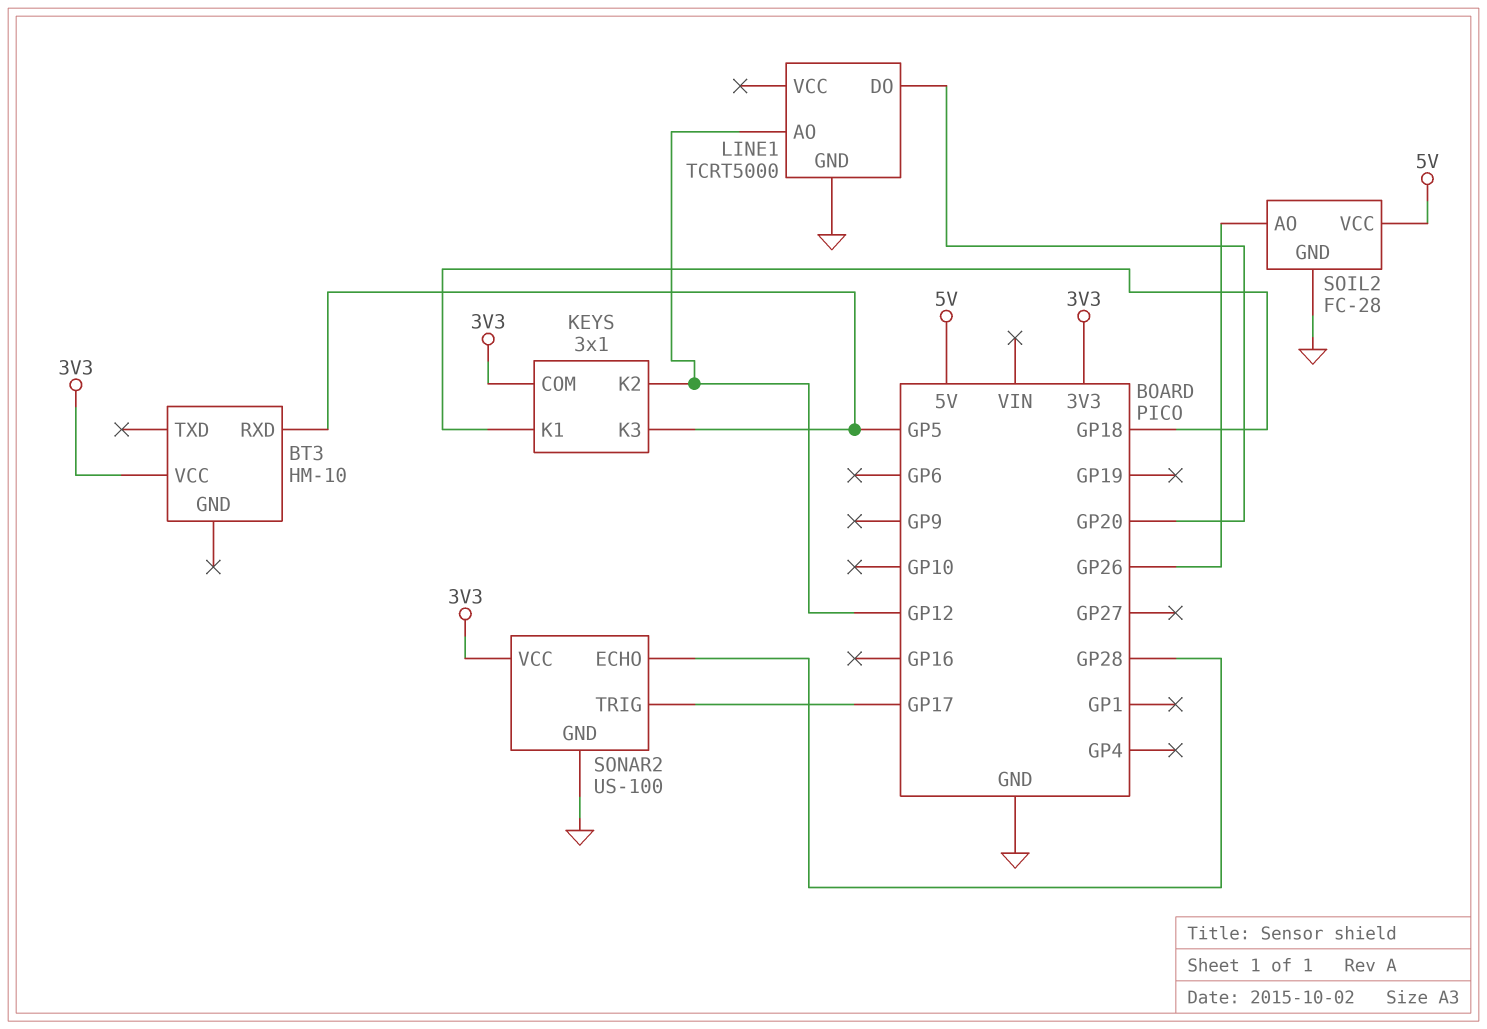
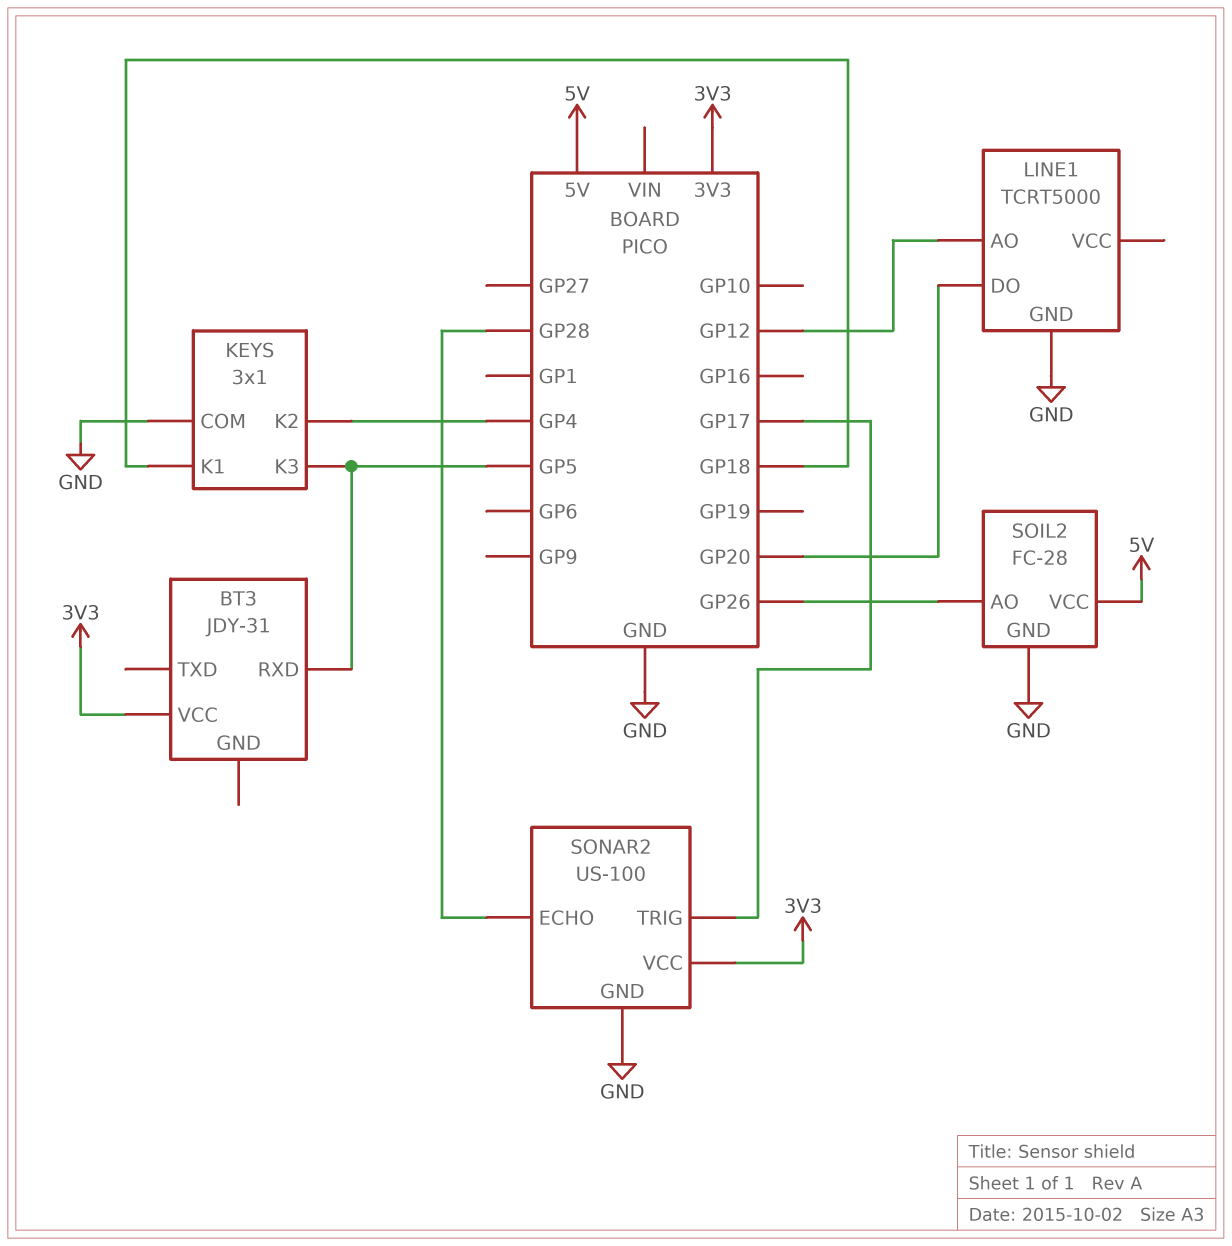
BT3: HM-10 -> JDY-31
KEYS pin COM: 3V3 -> GND
KEYS pin K2: GP12 -> GP4

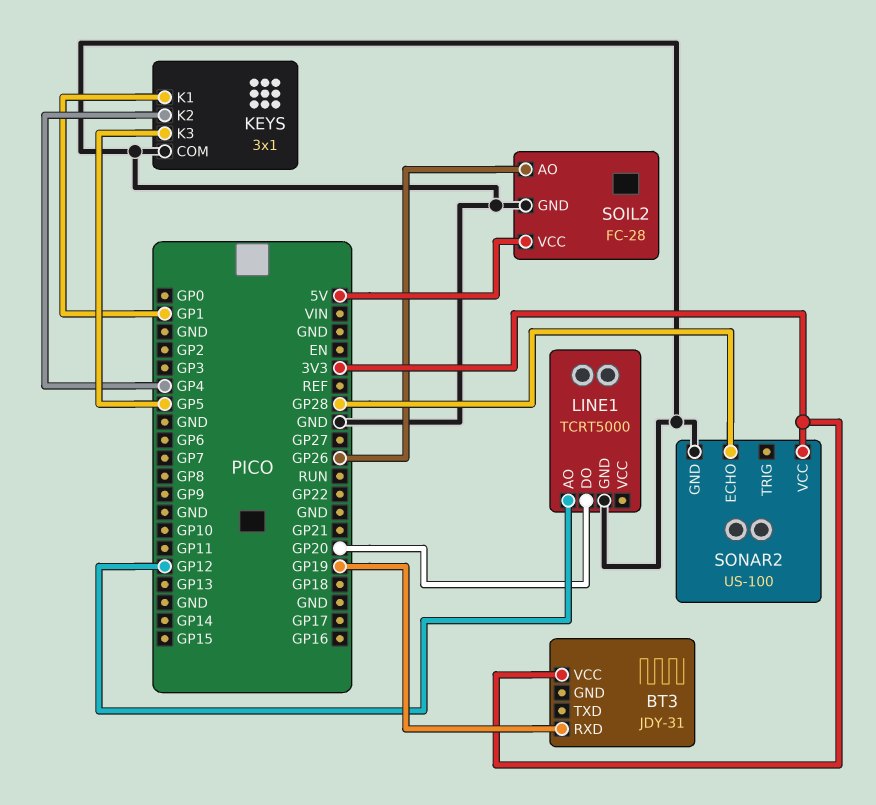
BT3 pin RXD: GP5 -> GP19
KEYS pin K1: GP18 -> GP1
SONAR2 pin TRIG: GP17 -> none

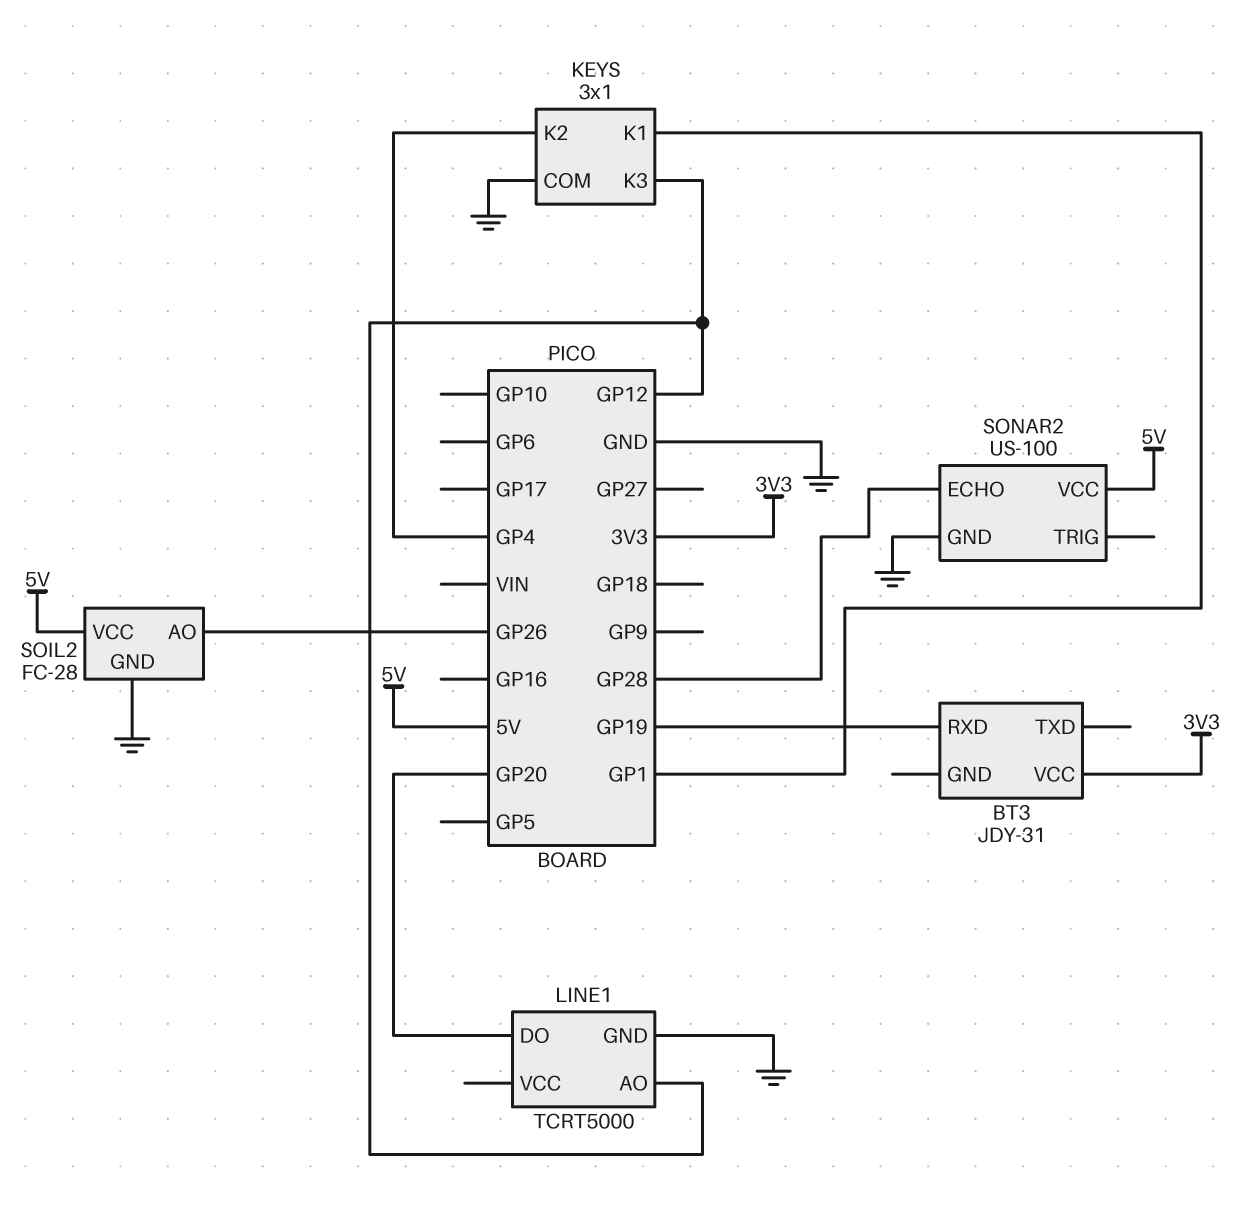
KEYS pin K3: GP5 -> GP12
SONAR2 pin VCC: 3V3 -> 5V

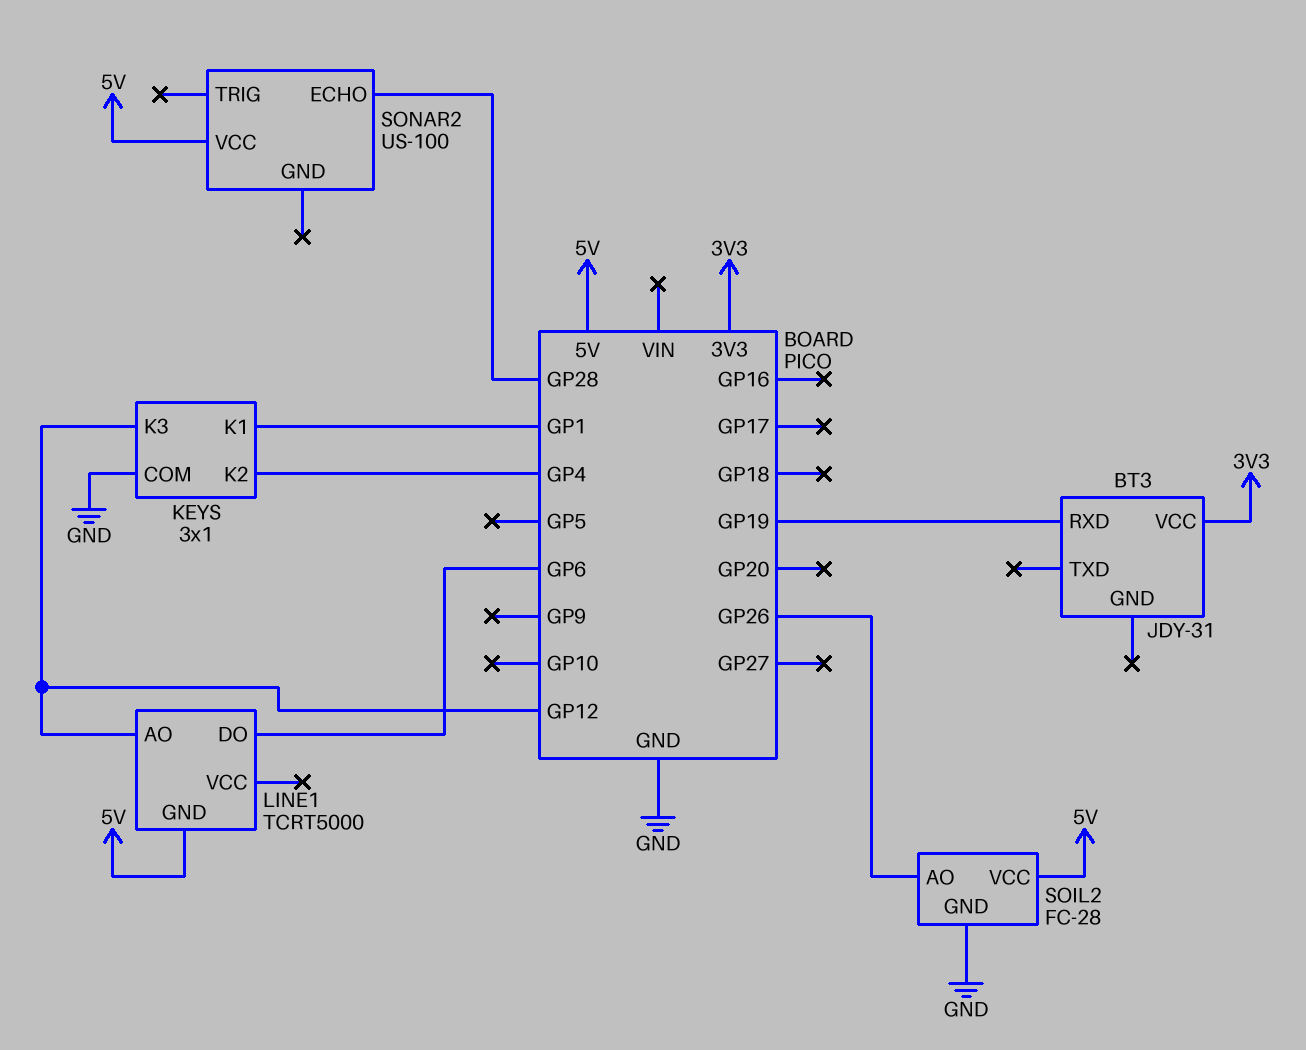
LINE1 pin DO: GP20 -> GP6
LINE1 pin GND: GND -> 5V
SONAR2 pin GND: GND -> none

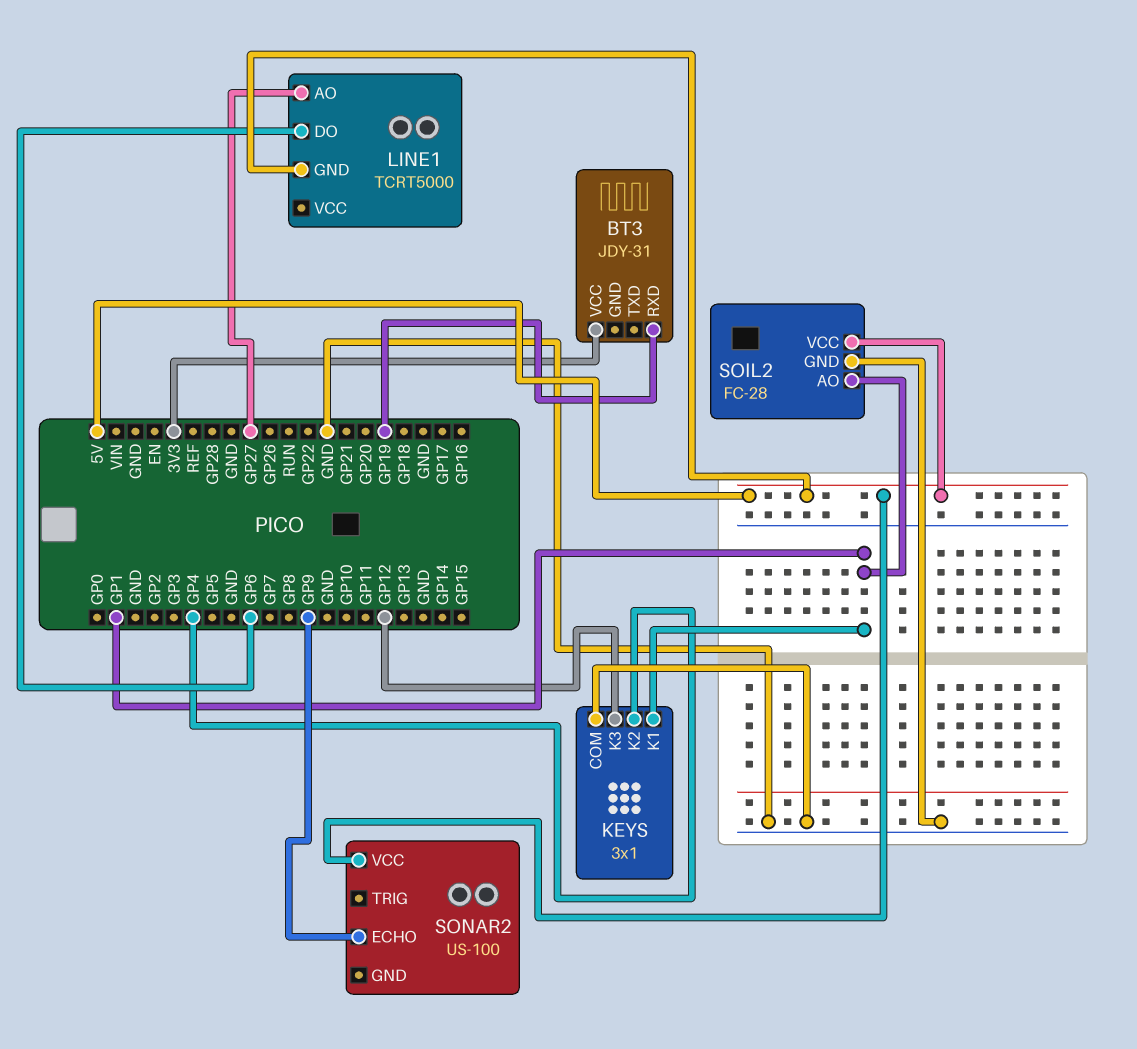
LINE1 pin AO: GP12 -> GP27
SOIL2 pin AO: GP26 -> GP1
SONAR2 pin ECHO: GP28 -> GP9

